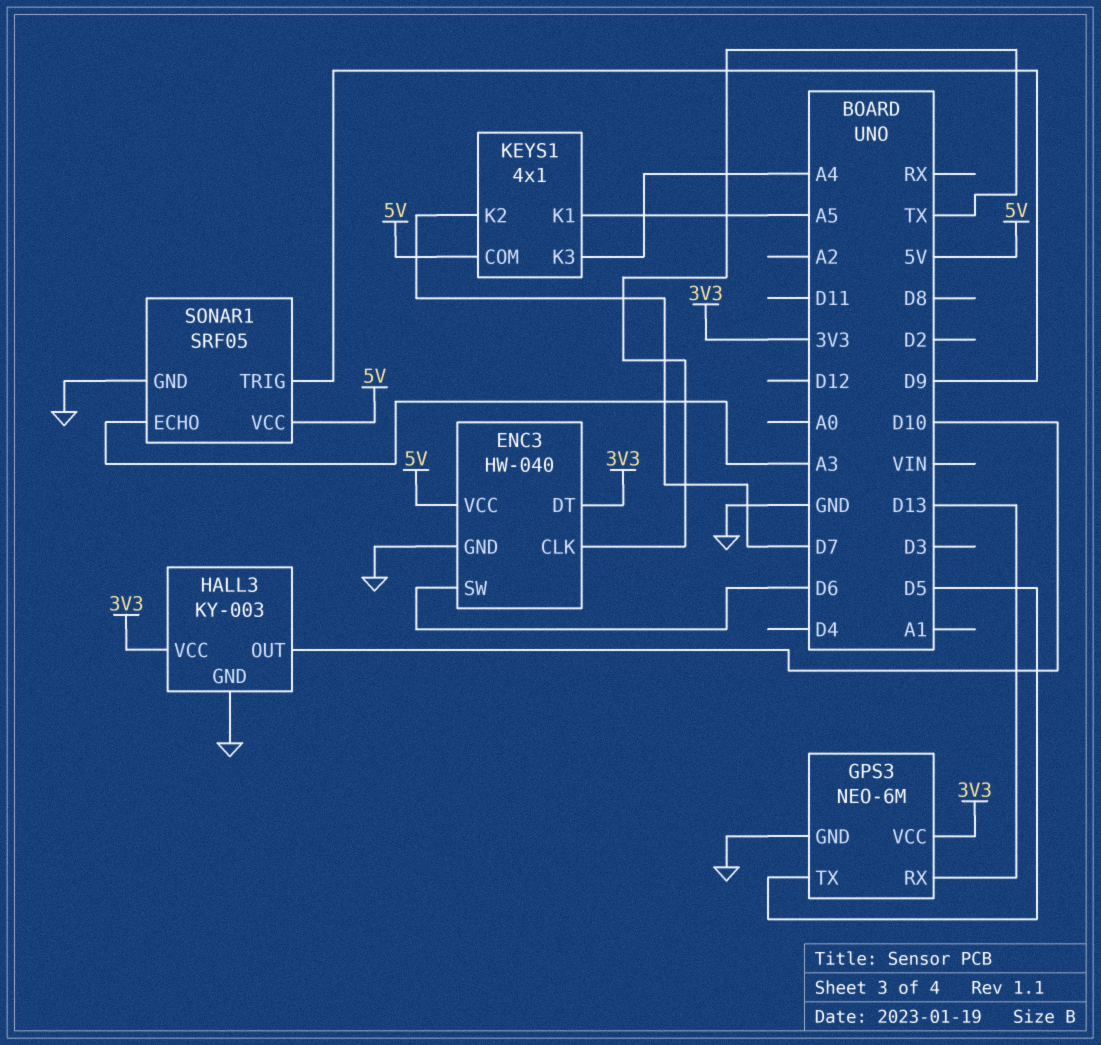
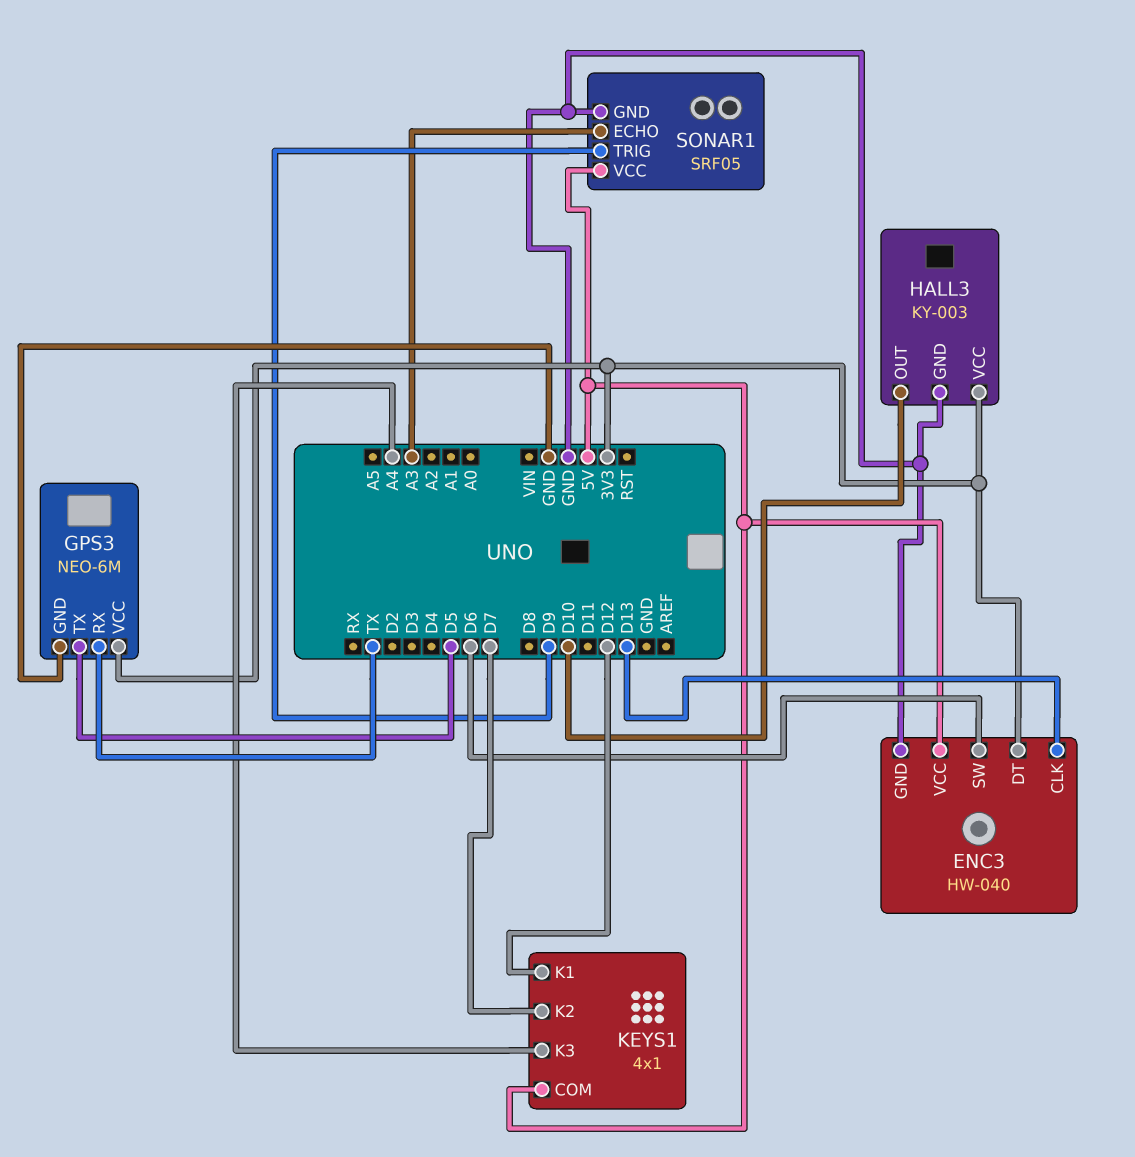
ENC3 pin CLK: TX -> D13
GPS3 pin RX: D13 -> TX
KEYS1 pin K1: A5 -> D12

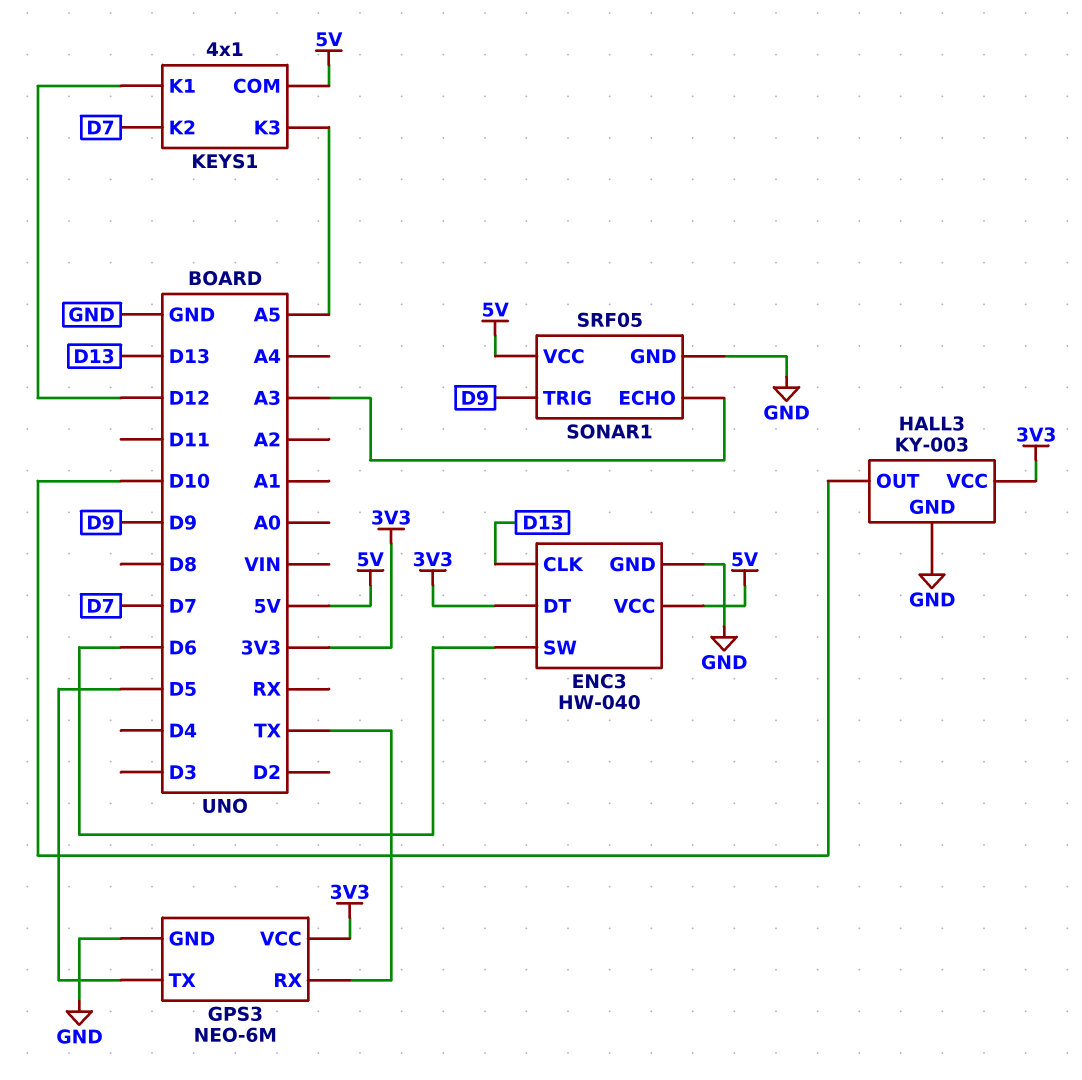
KEYS1 pin K3: A4 -> A5

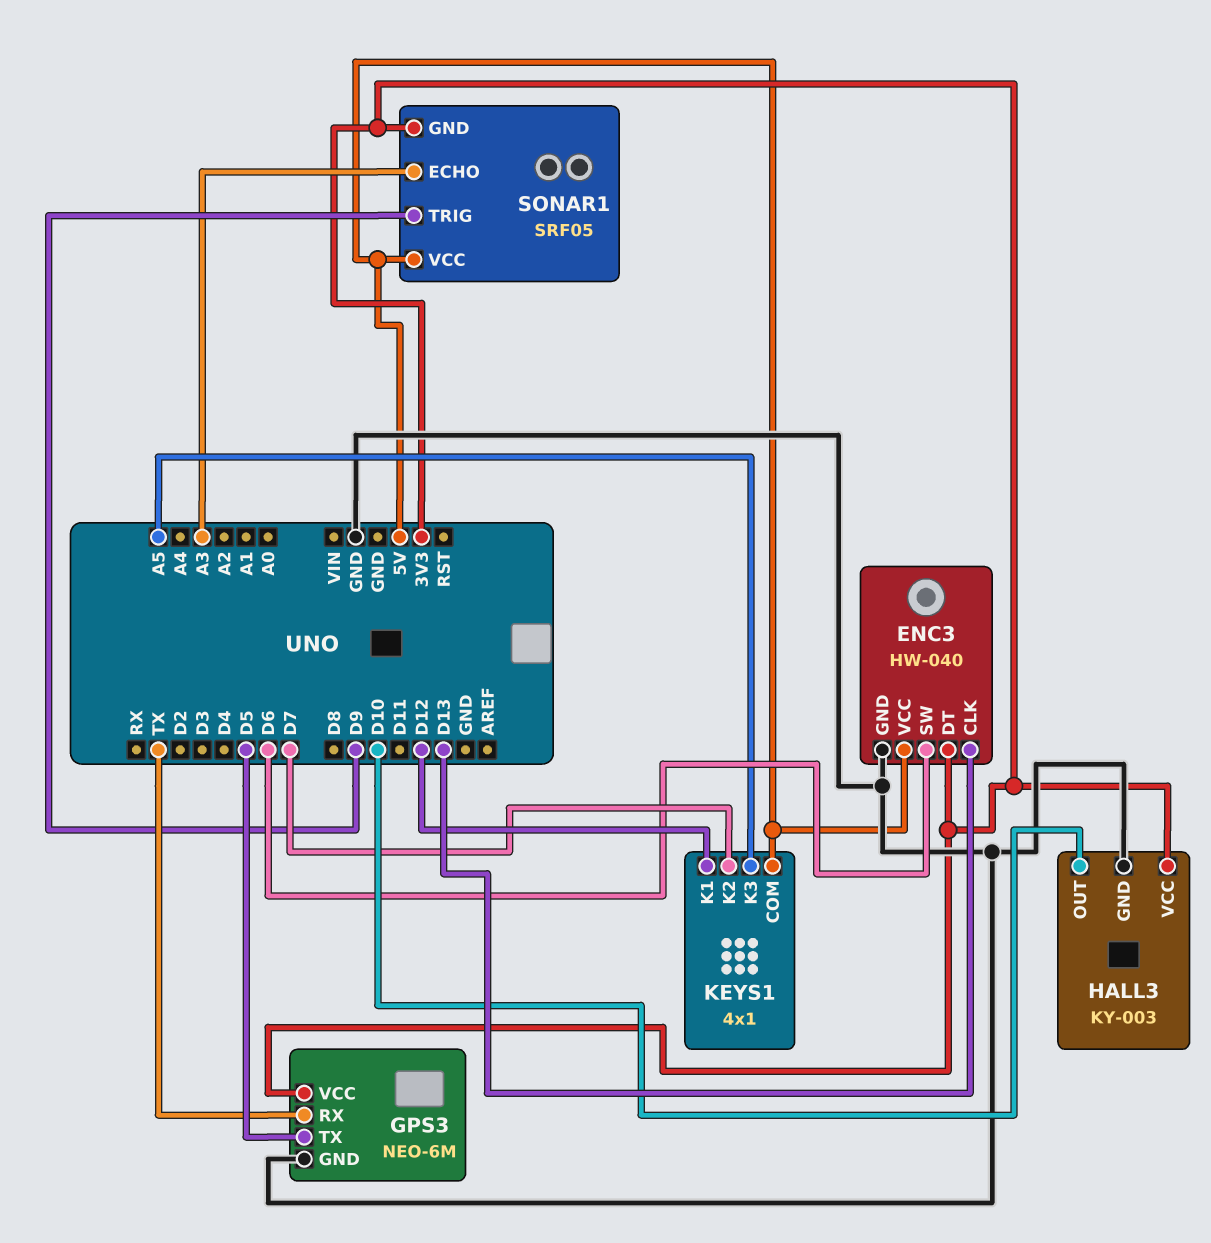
SONAR1 pin GND: GND -> 3V3

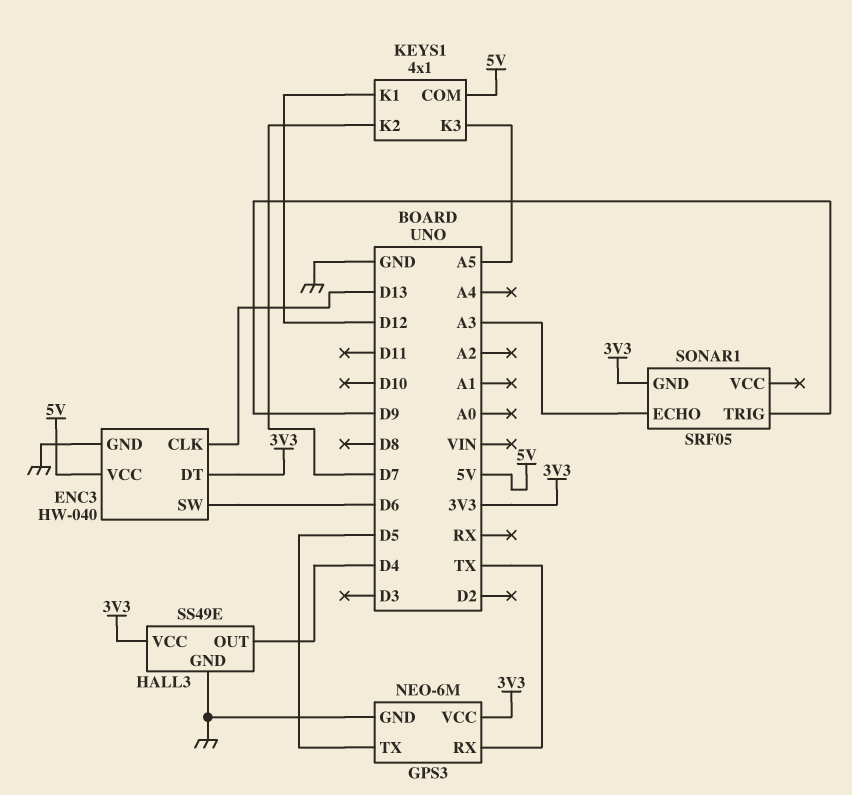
HALL3: KY-003 -> SS49E
HALL3 pin OUT: D10 -> D4
SONAR1 pin VCC: 5V -> none

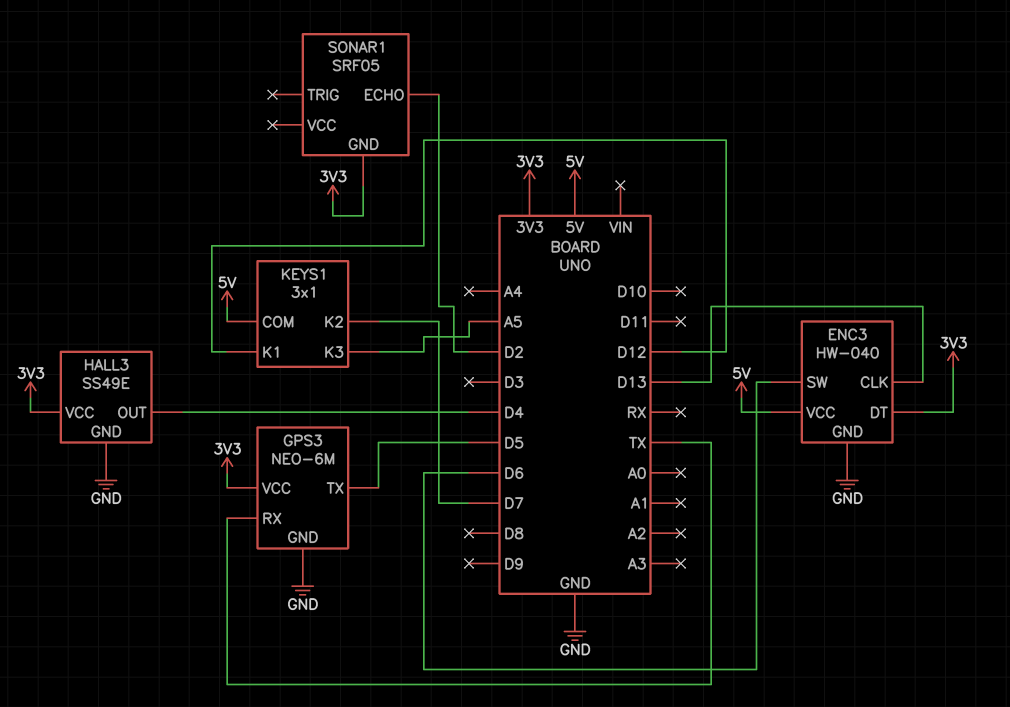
KEYS1: 4x1 -> 3x1
SONAR1 pin ECHO: A3 -> D2
SONAR1 pin TRIG: D9 -> none

